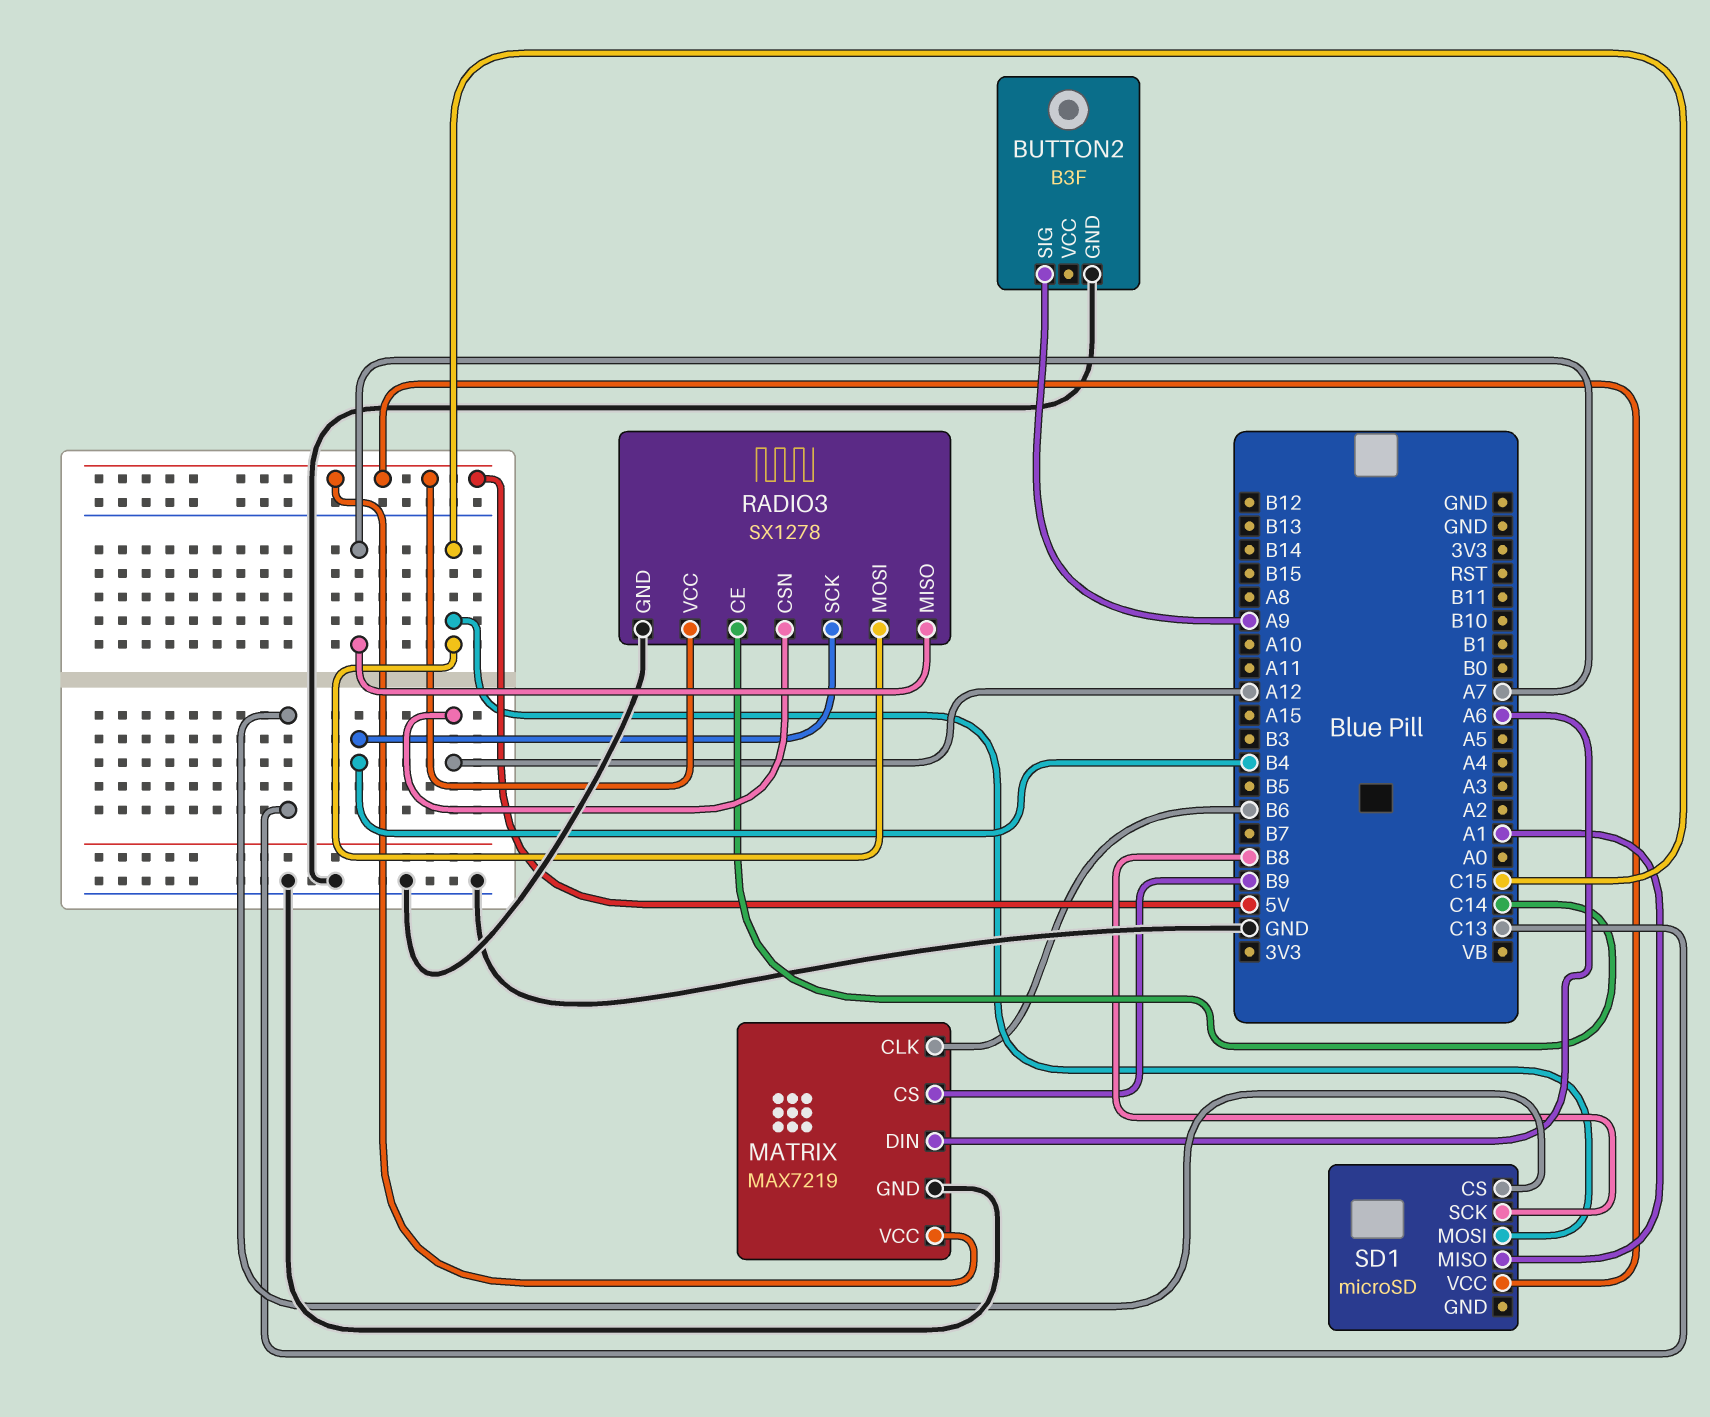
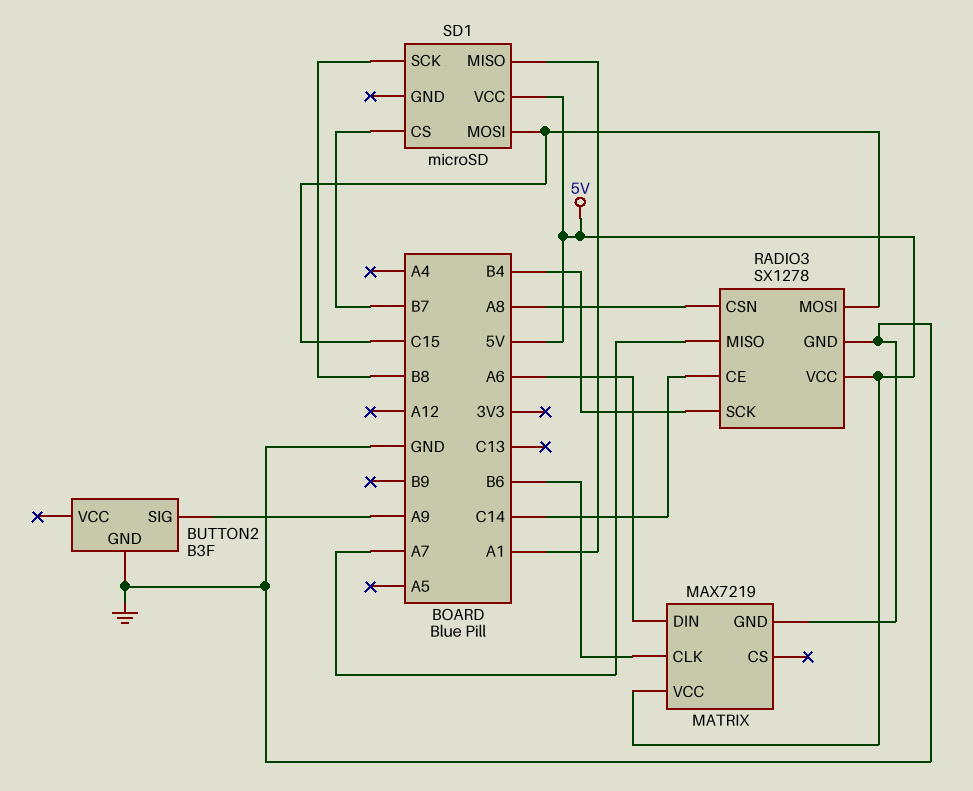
MATRIX pin CS: B9 -> none
RADIO3 pin CSN: A12 -> A8
SD1 pin CS: C13 -> B7

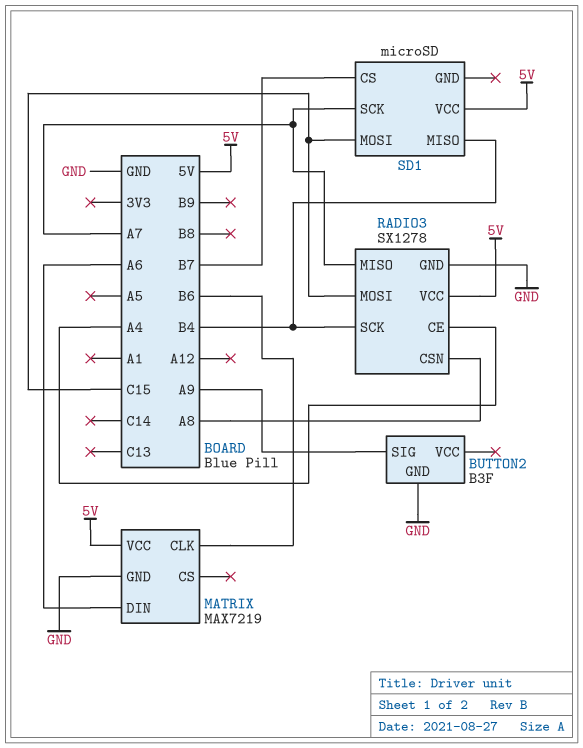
RADIO3 pin CE: C14 -> A4
SD1 pin MISO: A1 -> B4
SD1 pin SCK: B8 -> A7

